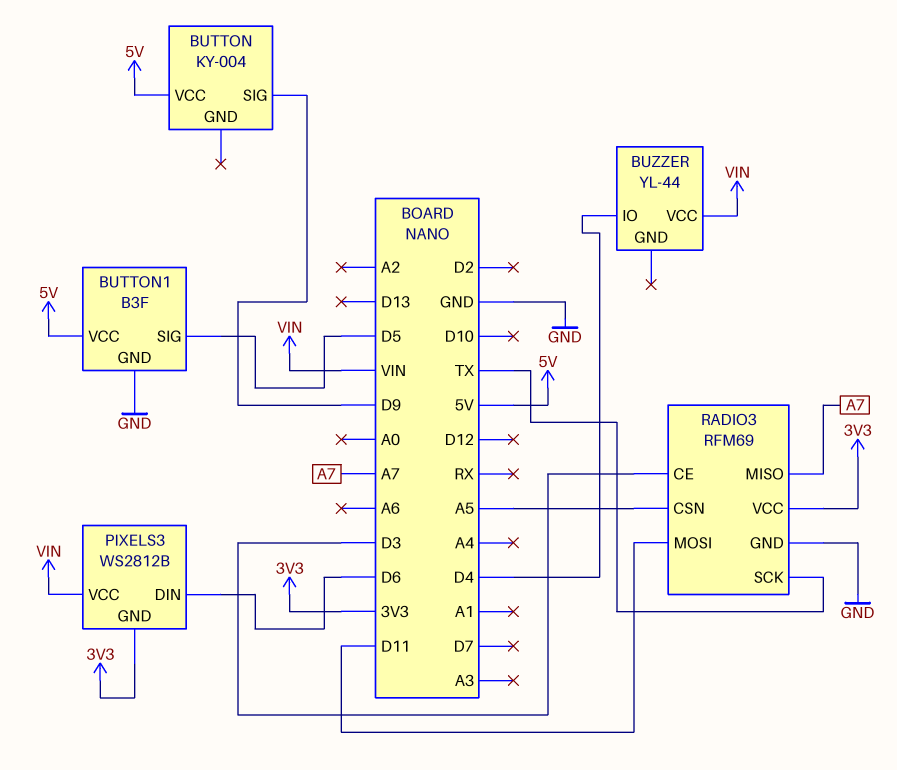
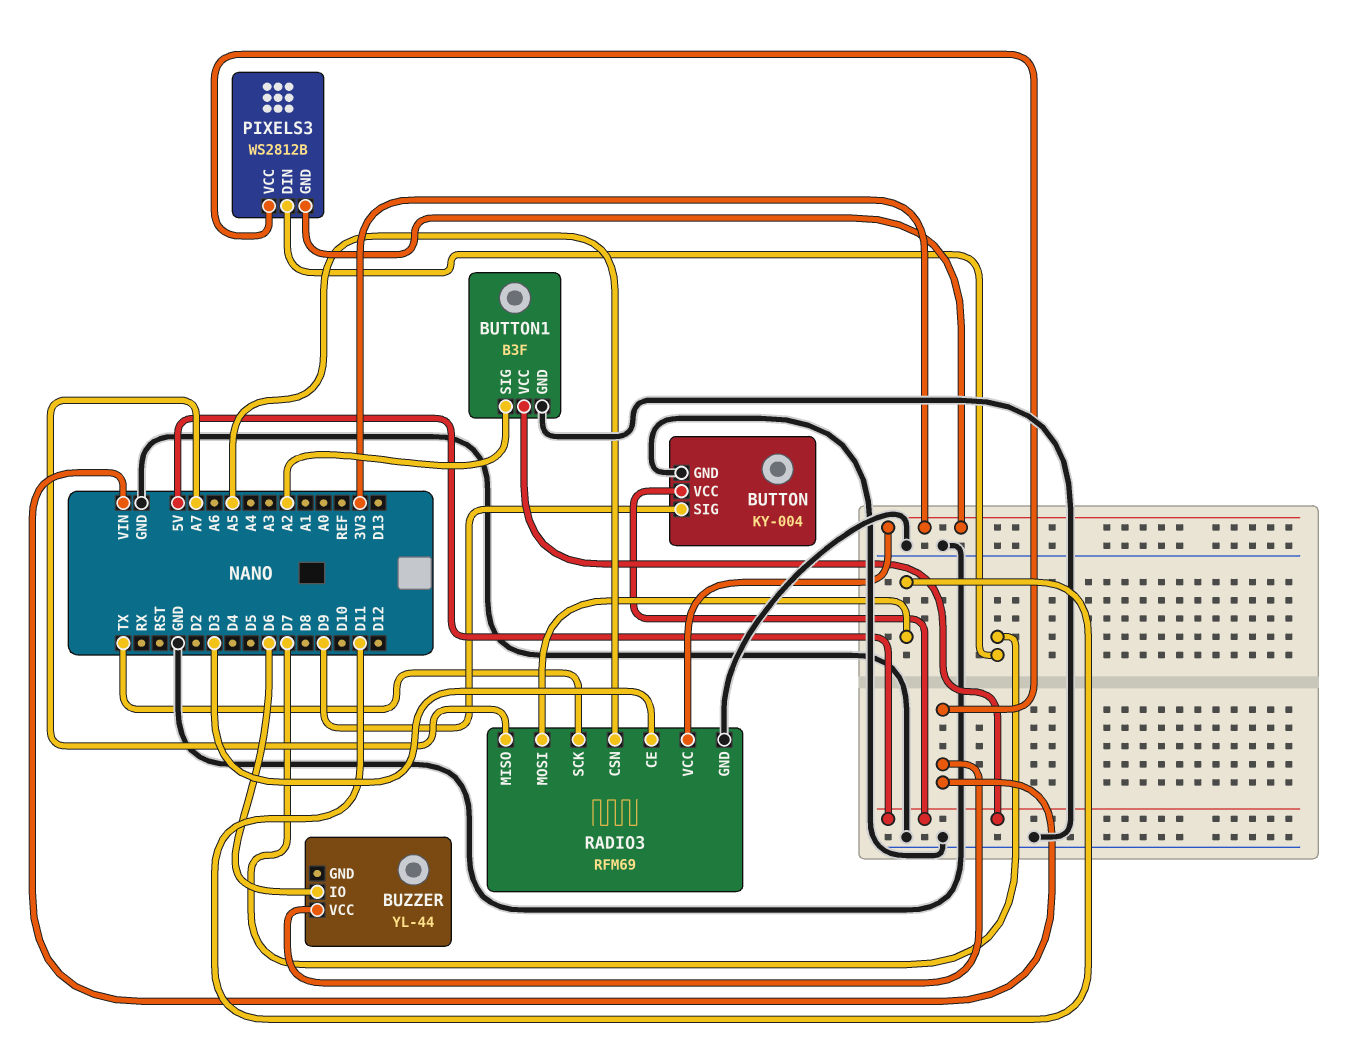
BUTTON pin GND: none -> GND
BUTTON1 pin SIG: D5 -> A2
BUZZER pin IO: D4 -> D6
PIXELS3 pin DIN: D6 -> D7

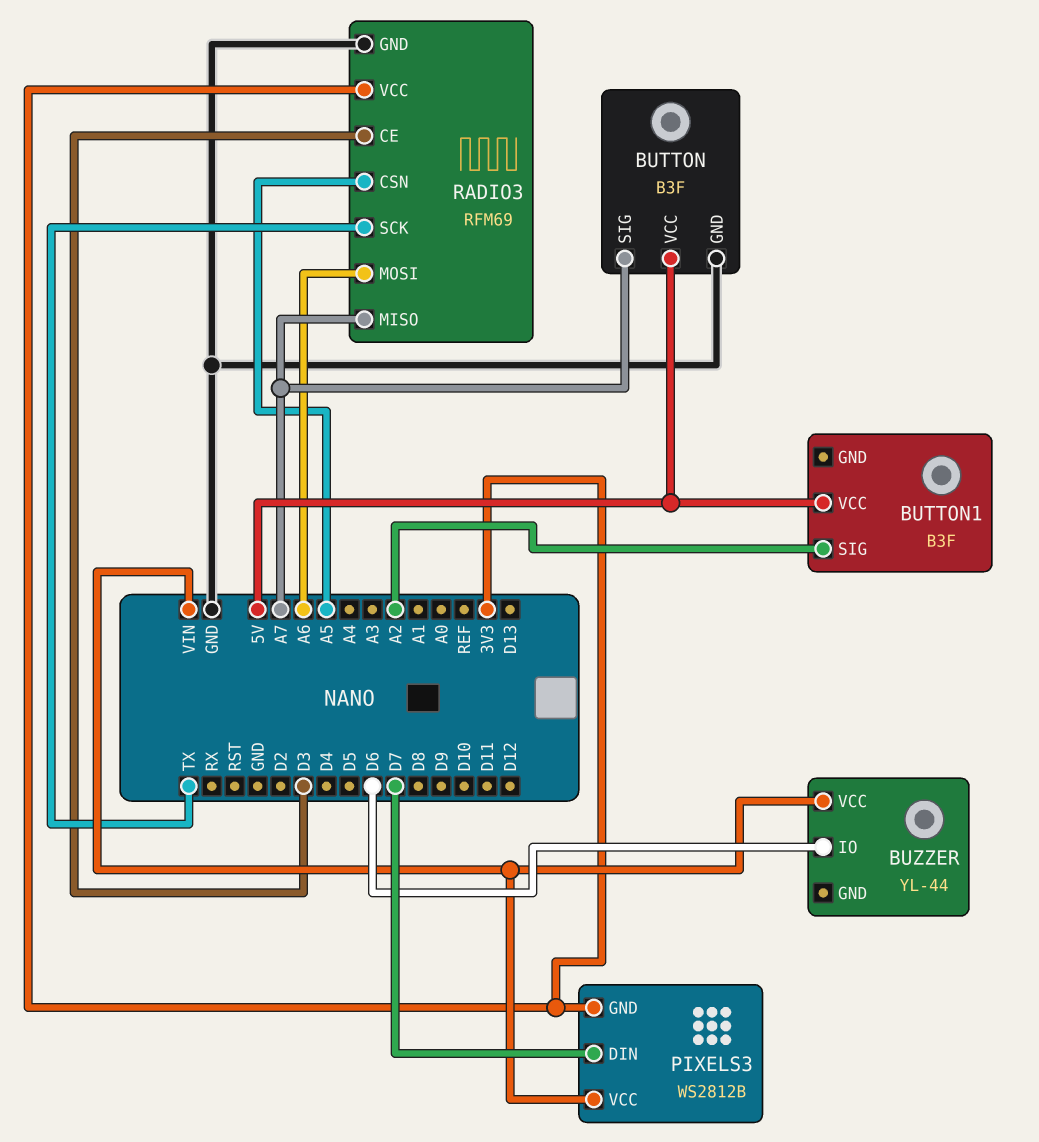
BUTTON: KY-004 -> B3F
BUTTON pin SIG: D9 -> A7
BUTTON1 pin GND: GND -> none
RADIO3 pin MOSI: D11 -> A6

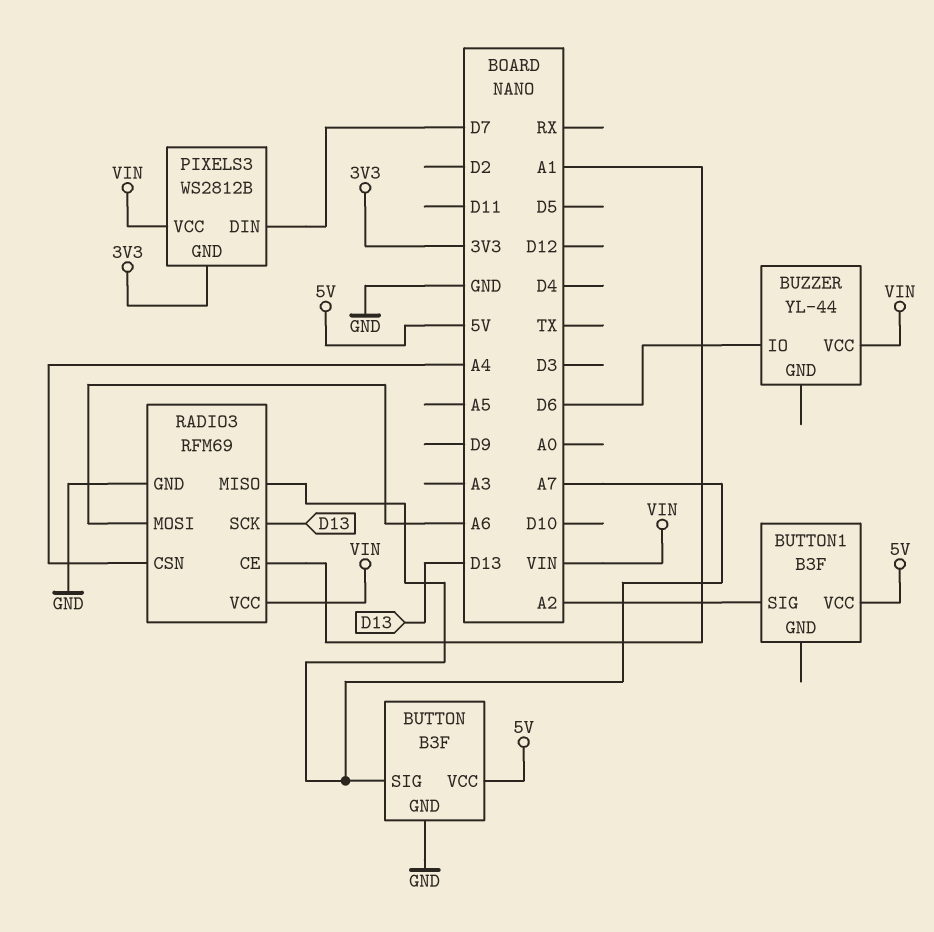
RADIO3 pin CE: D3 -> A1
RADIO3 pin CSN: A5 -> A4
RADIO3 pin SCK: TX -> D13
RADIO3 pin VCC: 3V3 -> VIN

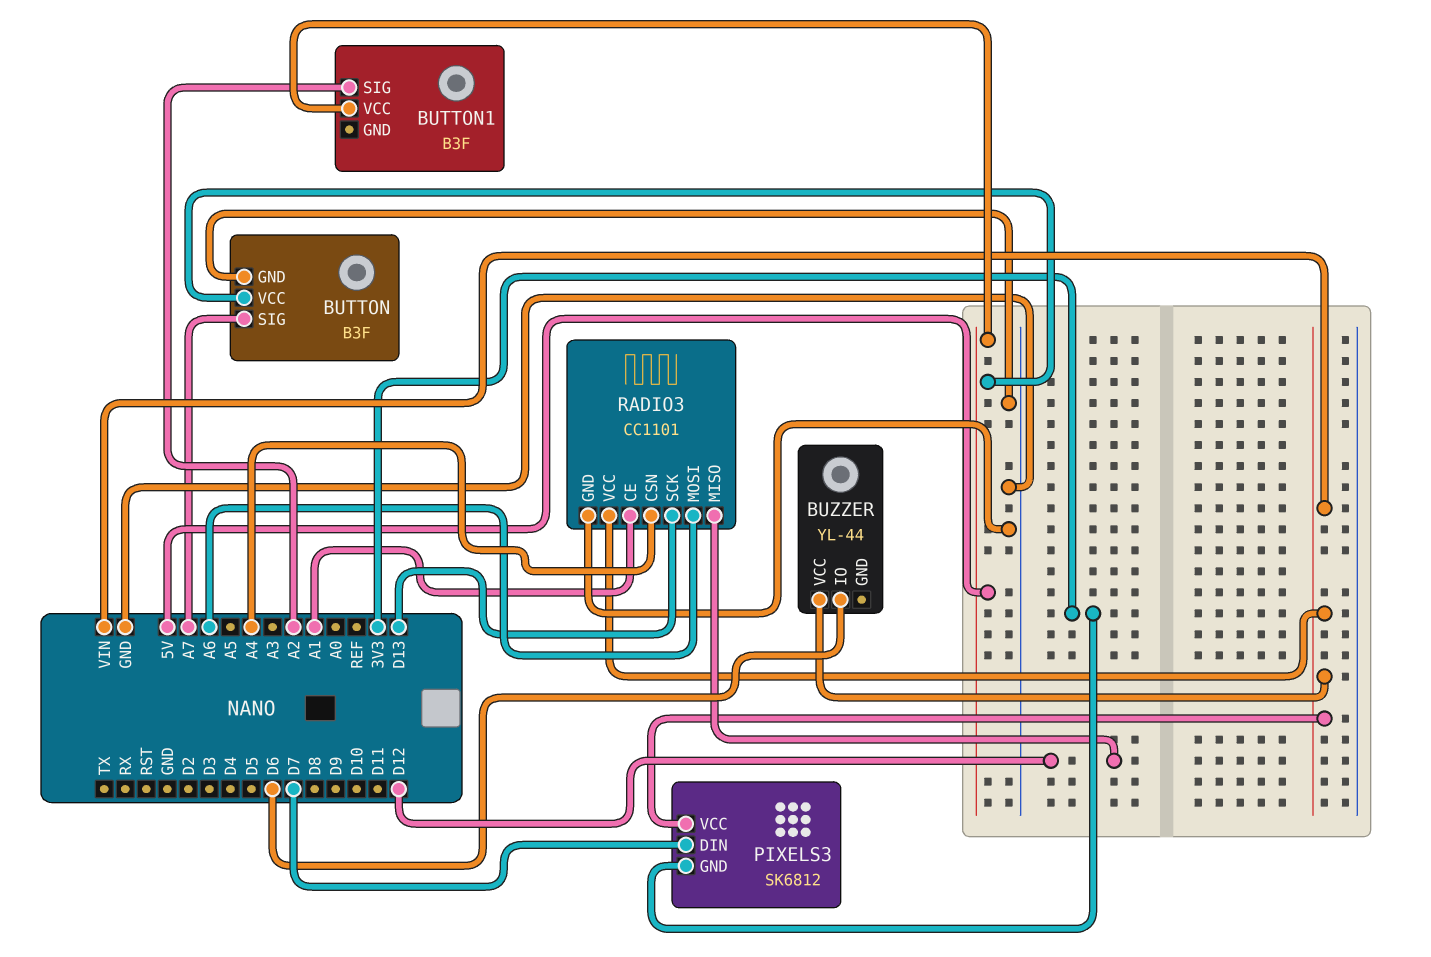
PIXELS3: WS2812B -> SK6812
RADIO3: RFM69 -> CC1101
RADIO3 pin MISO: A7 -> D12

